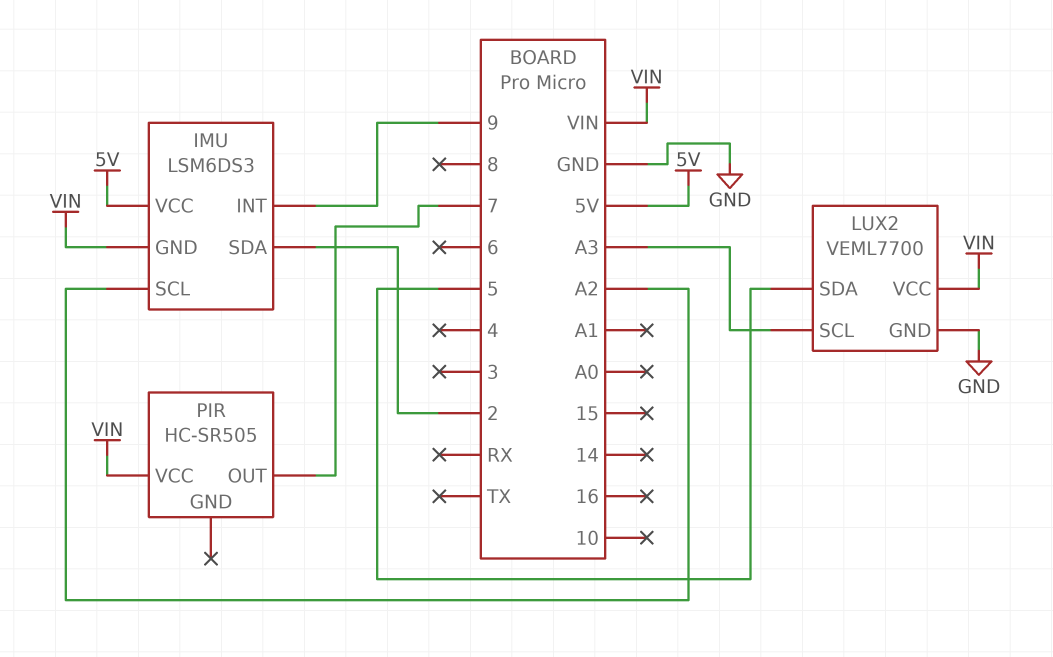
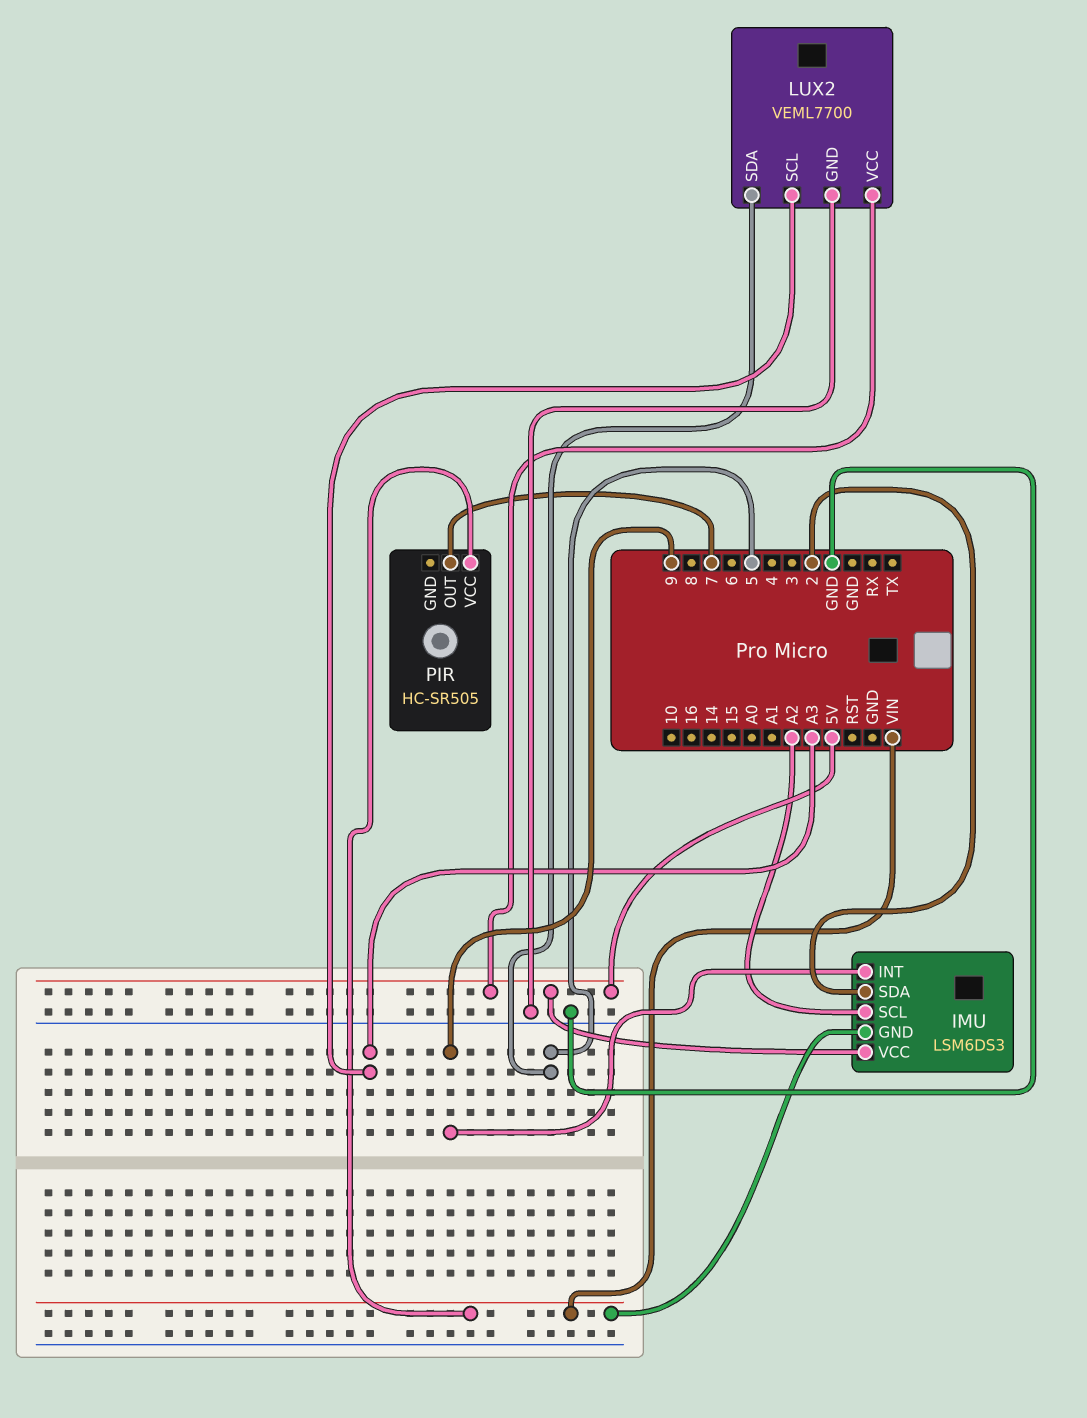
LUX2 pin VCC: VIN -> 5V

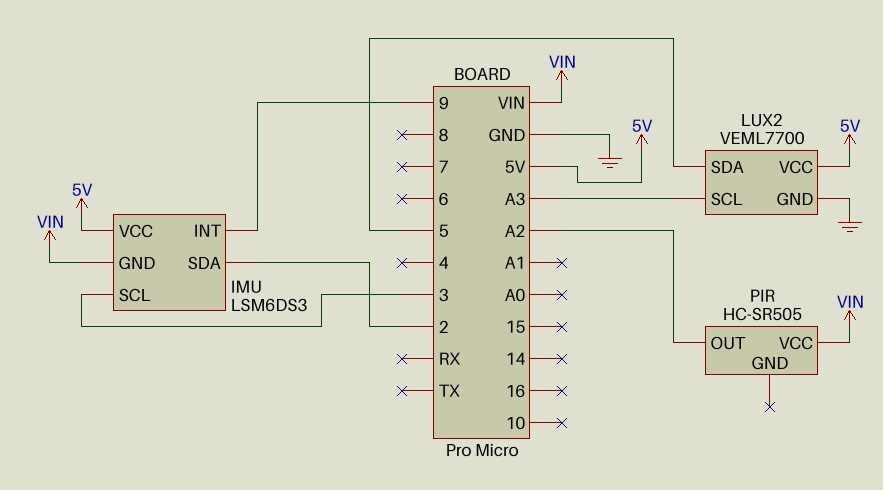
IMU pin SCL: A2 -> 3
PIR pin OUT: 7 -> A2

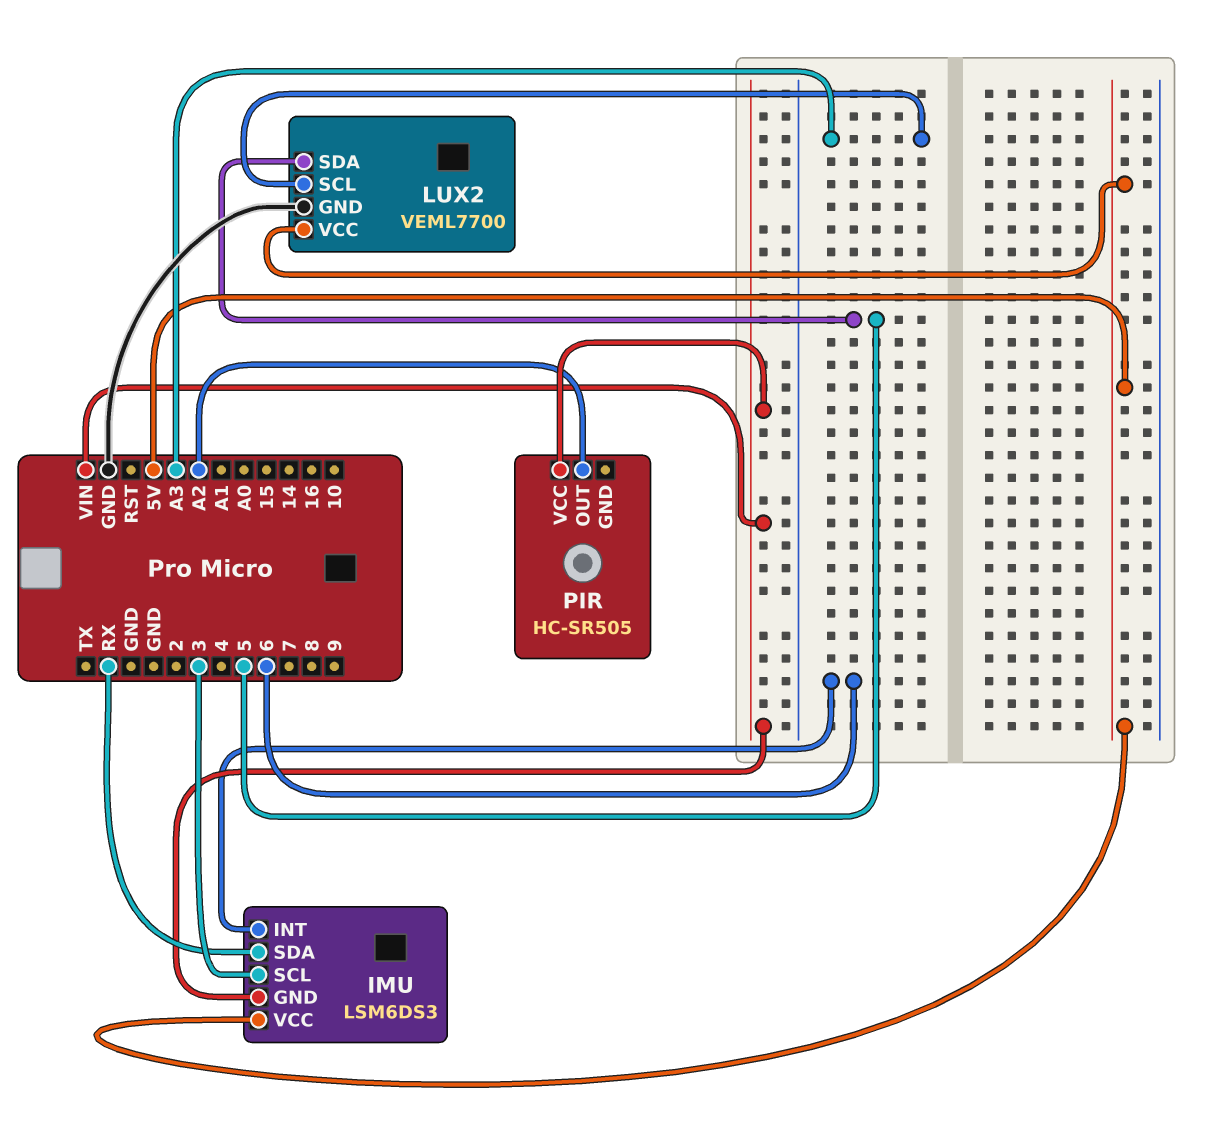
IMU pin INT: 9 -> 6
IMU pin SDA: 2 -> RX

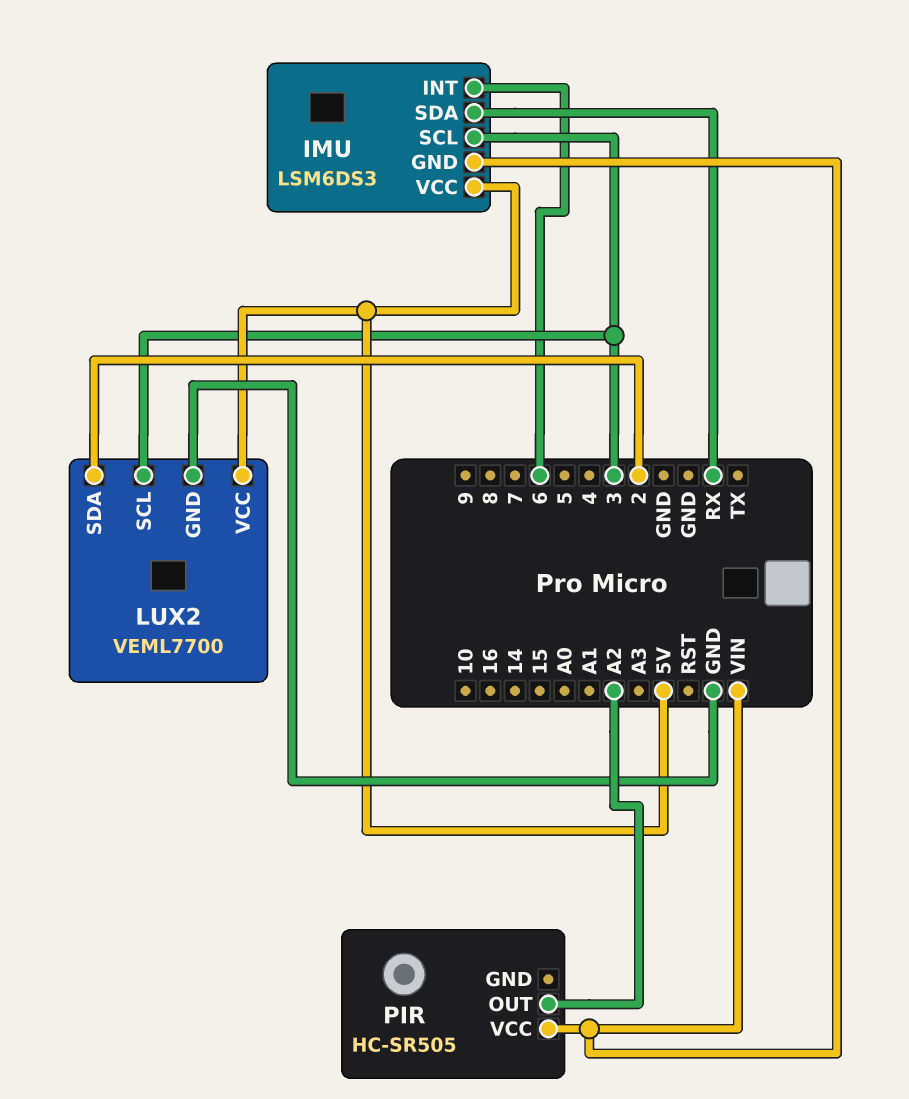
LUX2 pin SCL: A3 -> 3
LUX2 pin SDA: 5 -> 2

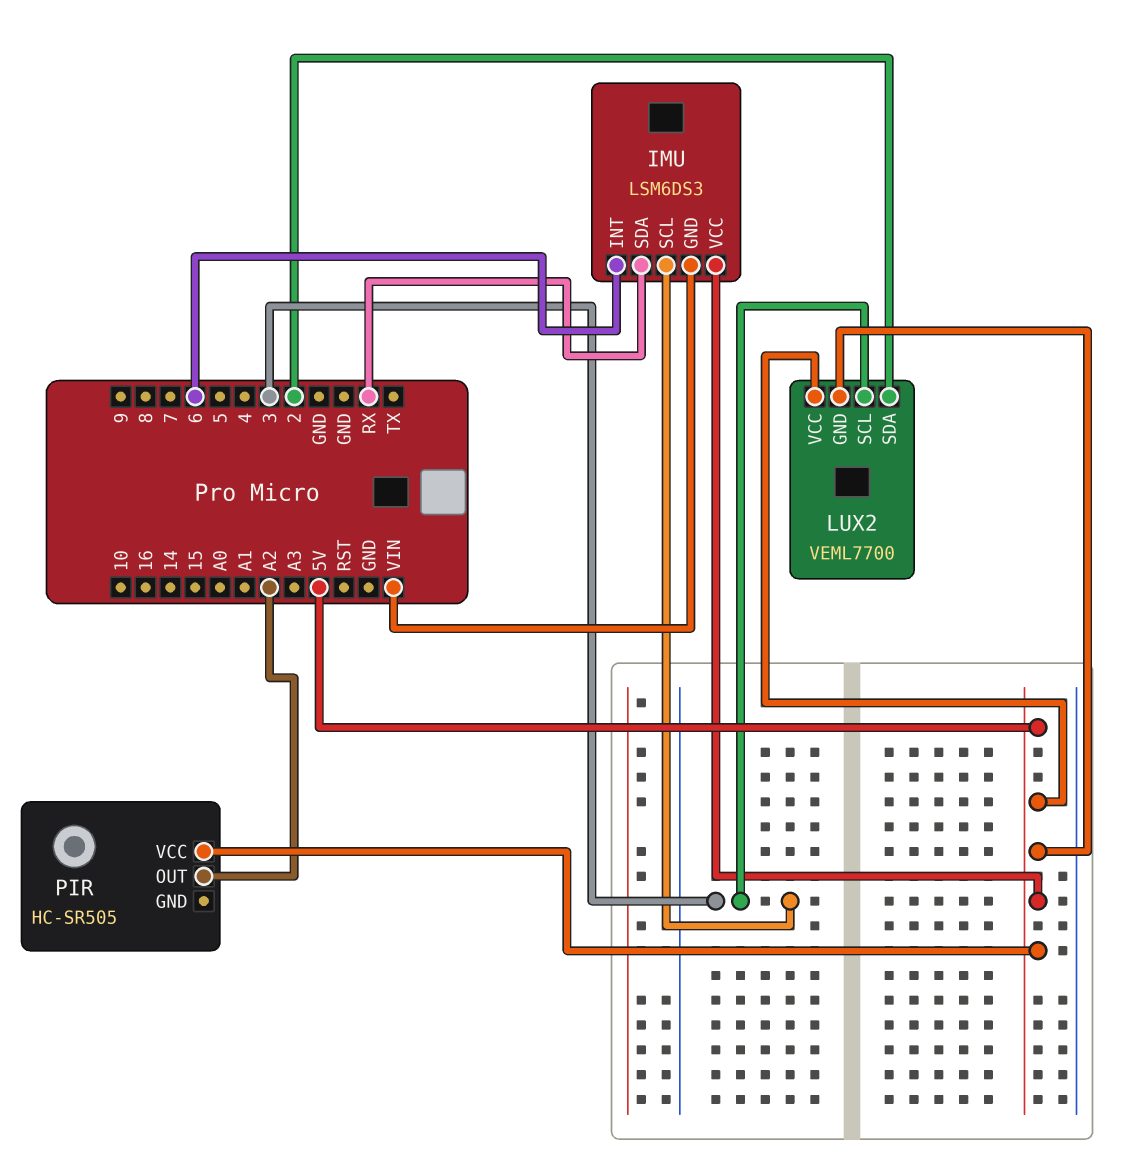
LUX2 pin GND: GND -> 5V
PIR pin VCC: VIN -> 5V

